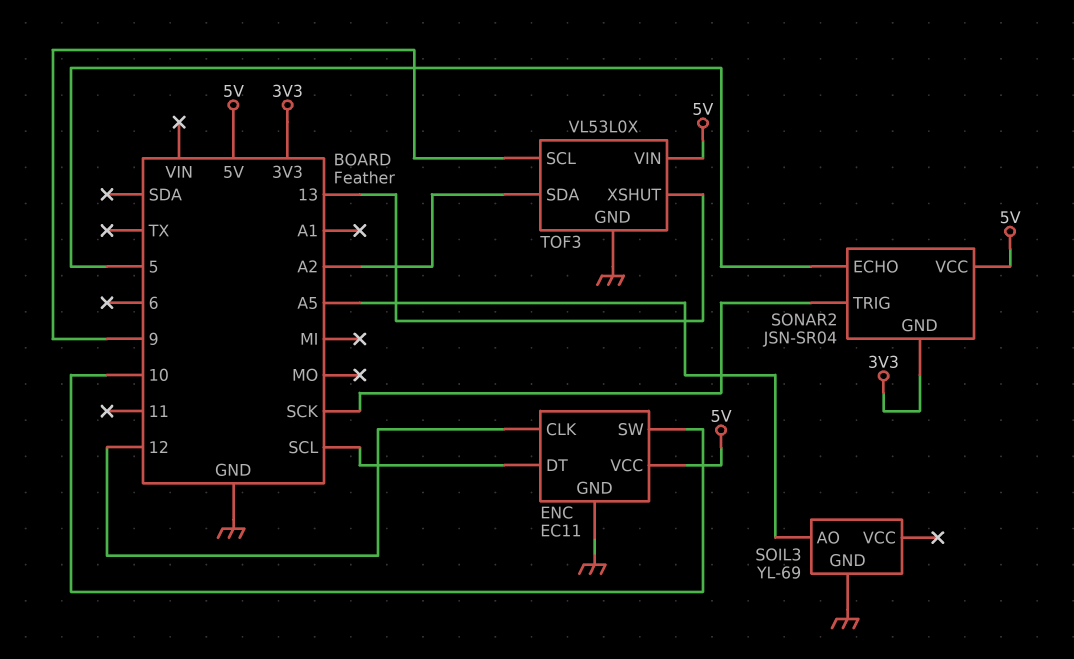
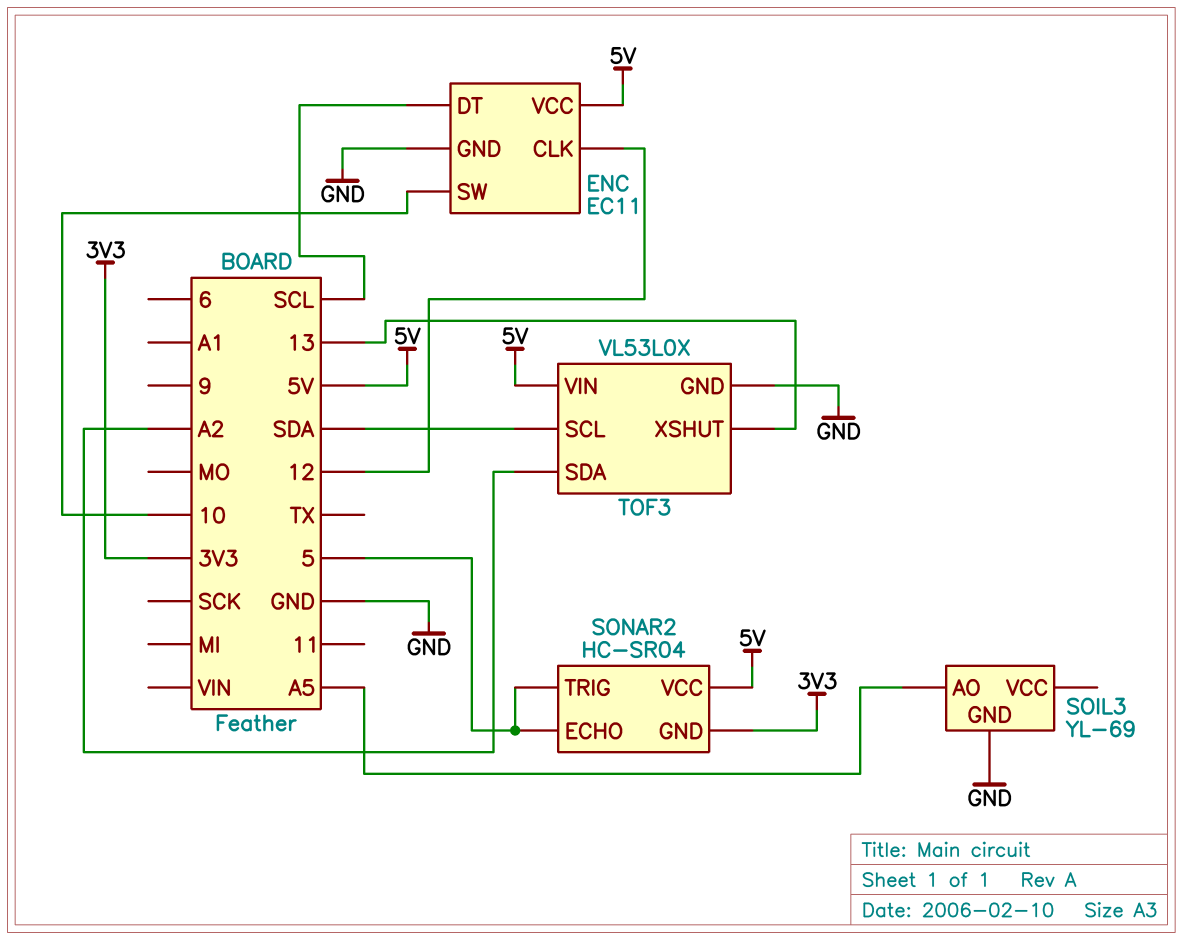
SONAR2: JSN-SR04 -> HC-SR04
SONAR2 pin TRIG: SCK -> 5
TOF3 pin SCL: 9 -> SDA

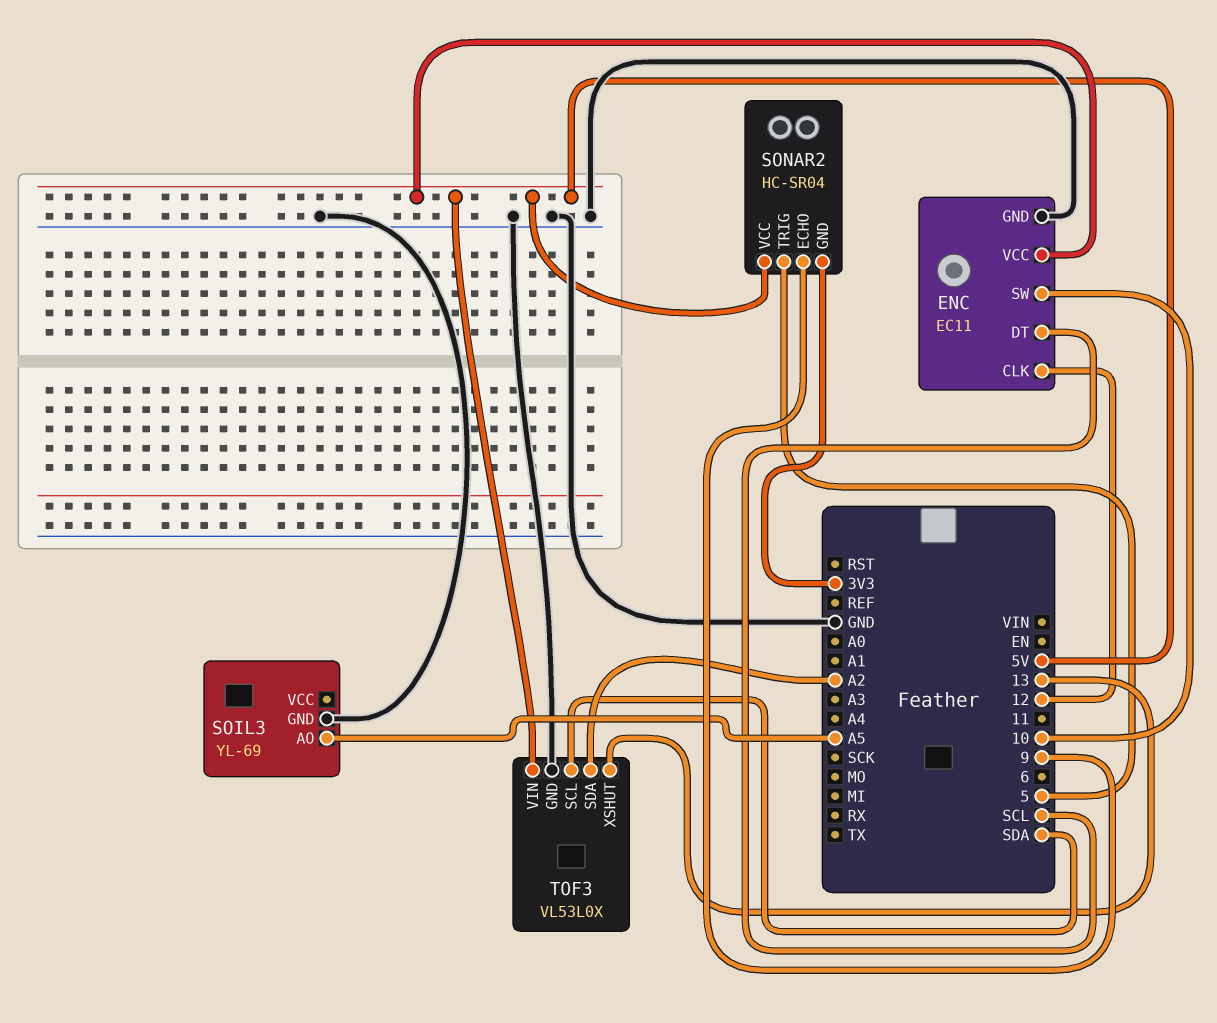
SONAR2 pin ECHO: 5 -> 9

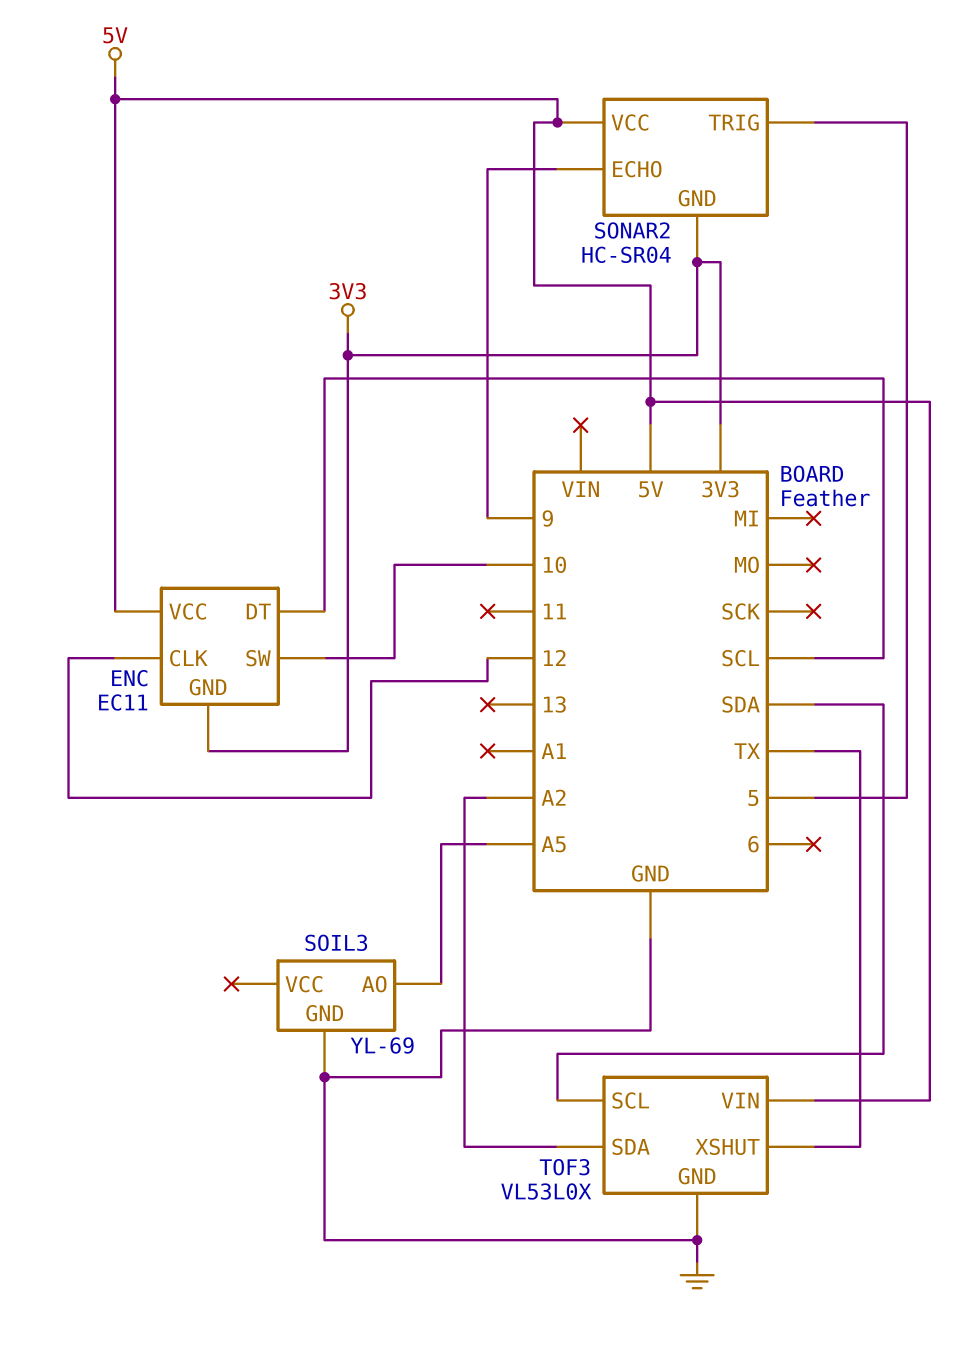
ENC pin GND: GND -> 3V3
TOF3 pin XSHUT: 13 -> TX

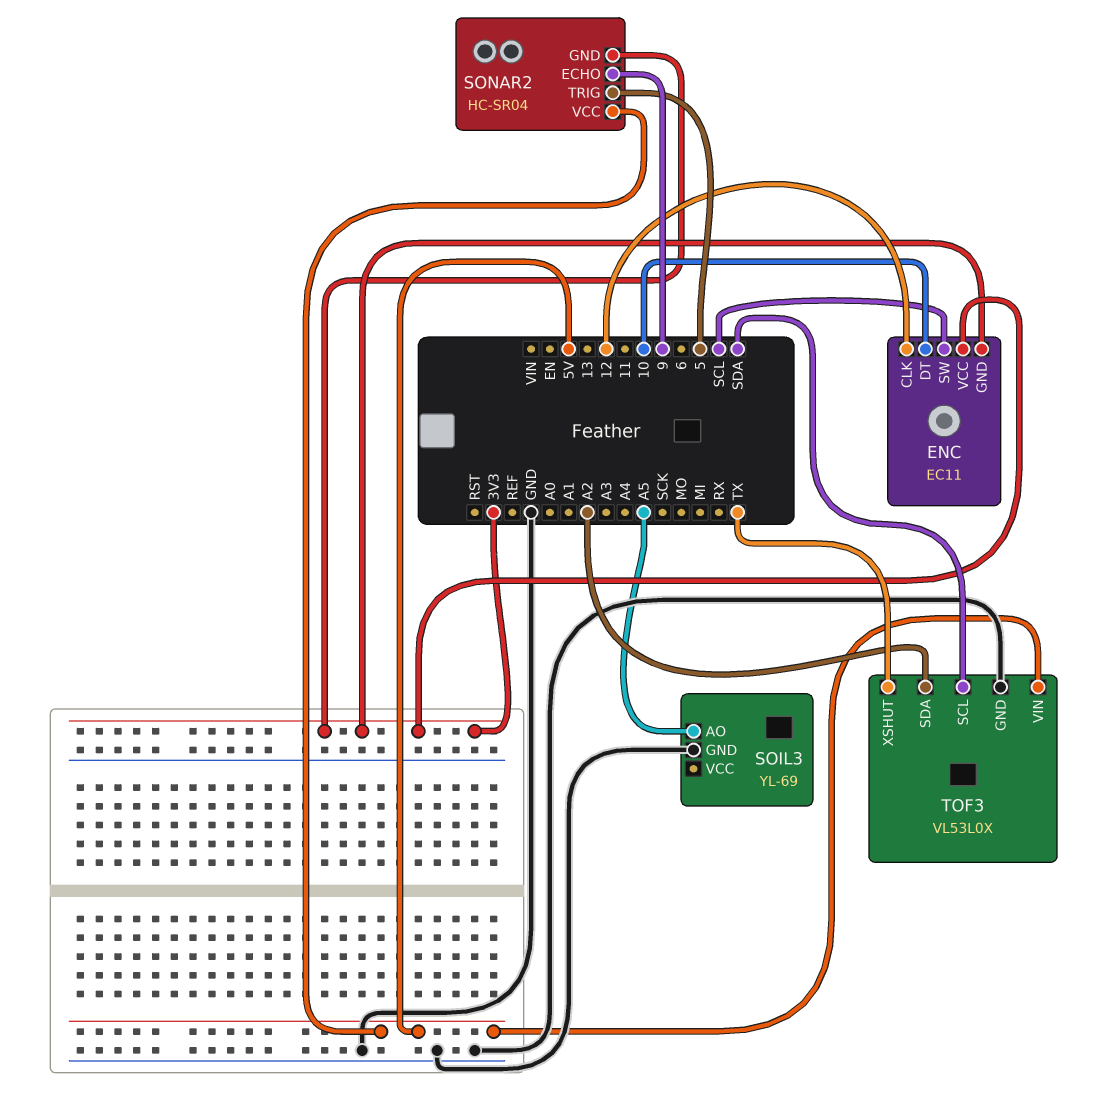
ENC pin DT: SCL -> 10
ENC pin SW: 10 -> SCL
ENC pin VCC: 5V -> 3V3

